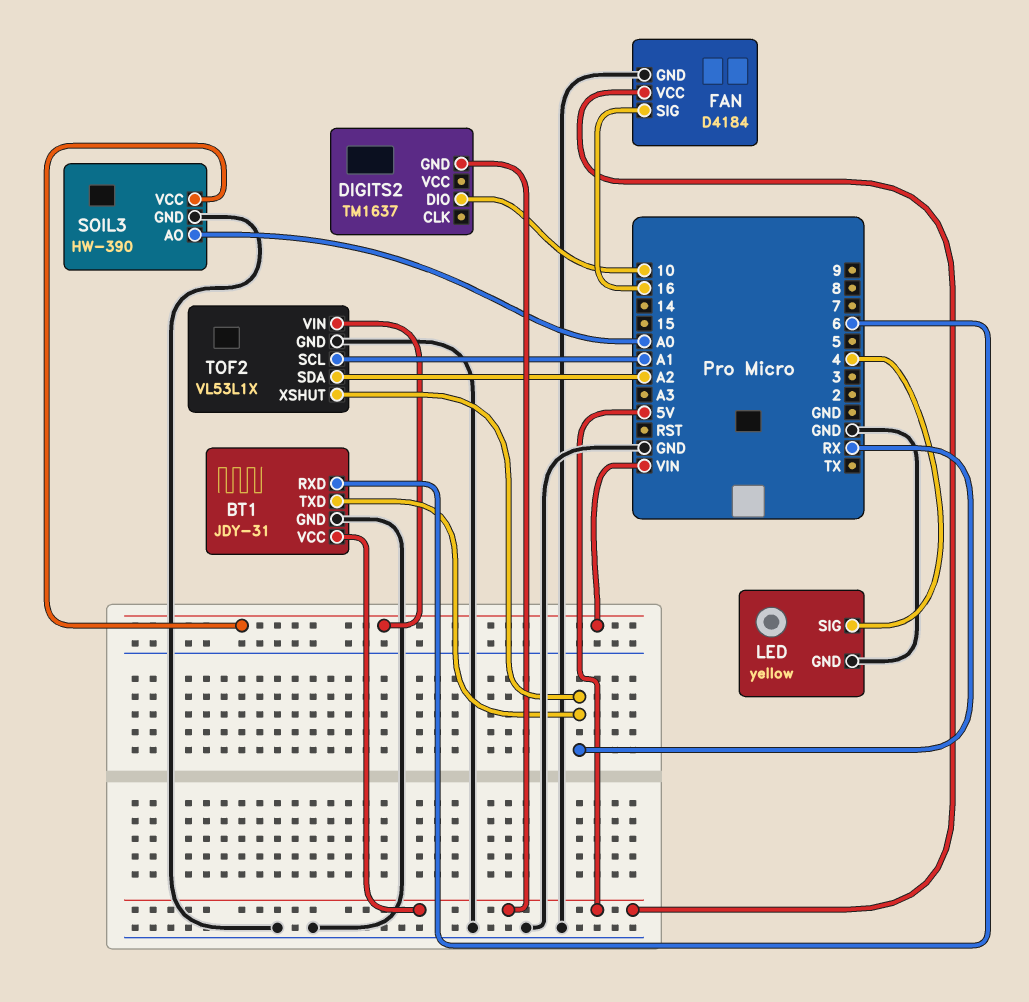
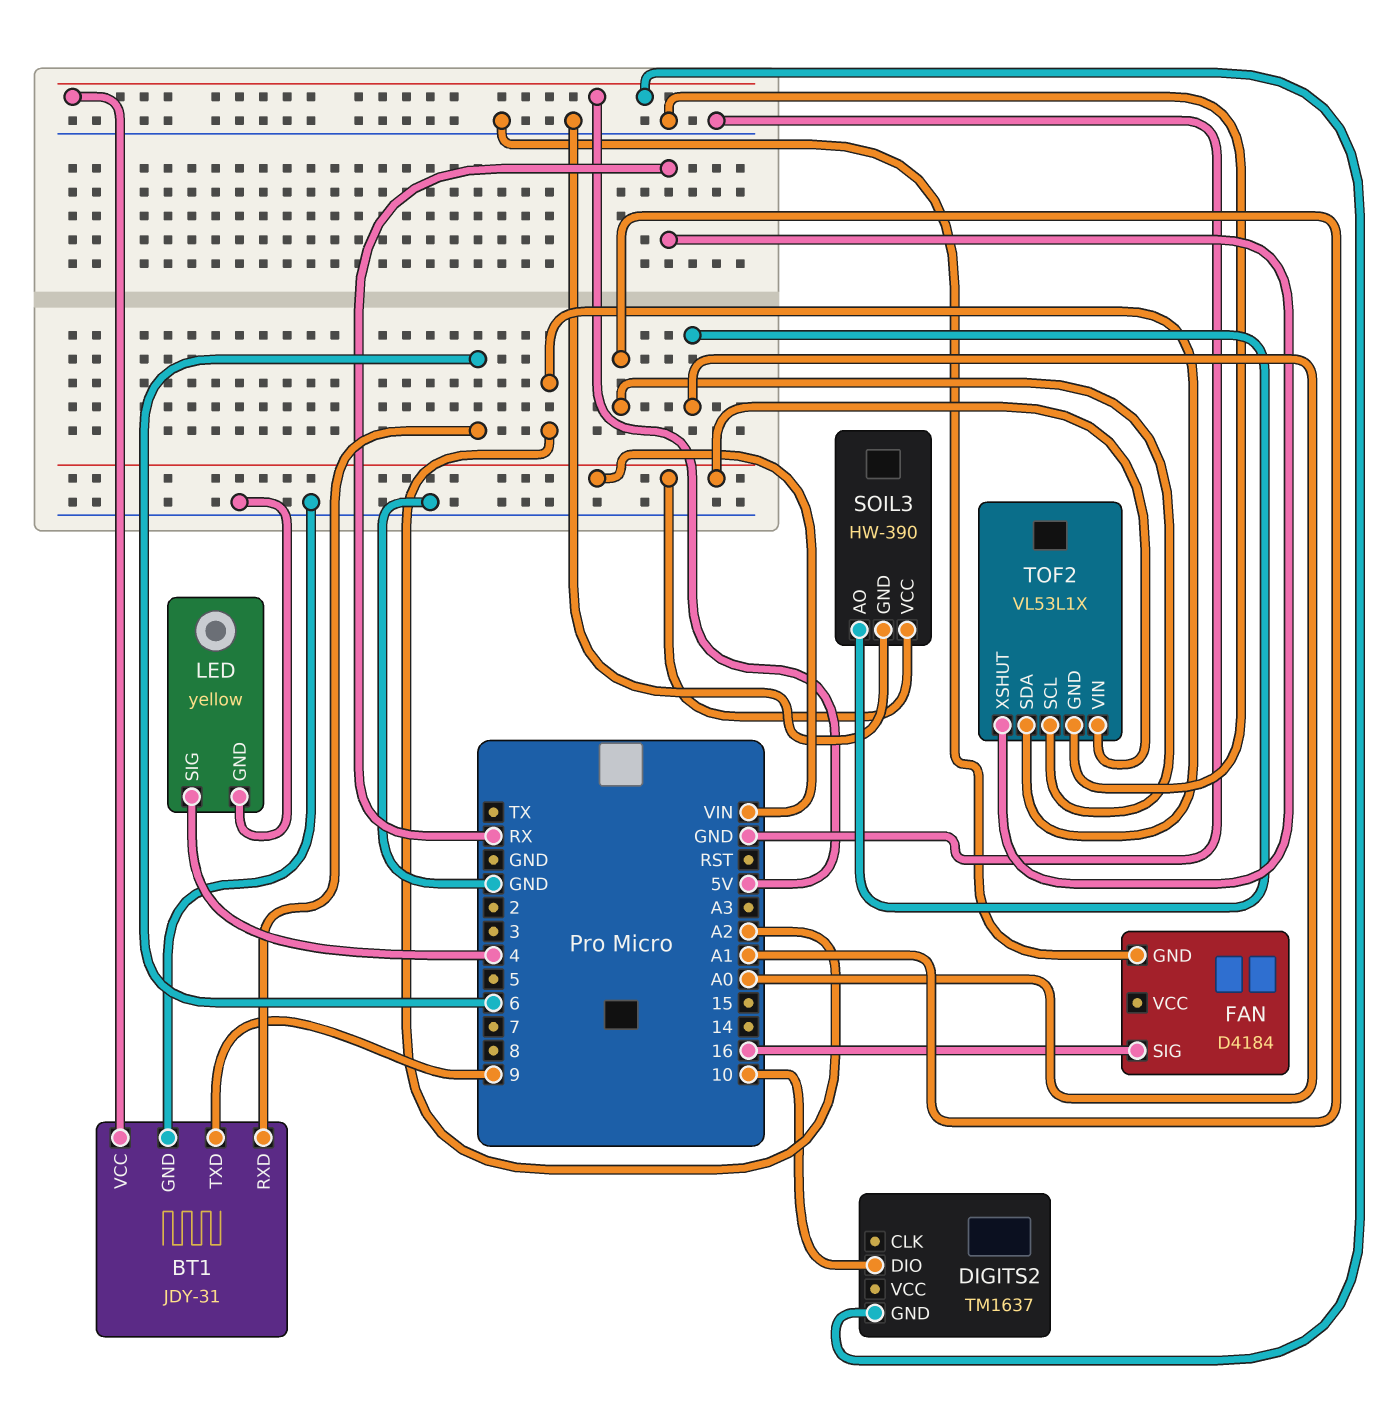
BT1 pin TXD: RX -> 9
FAN pin VCC: 5V -> none

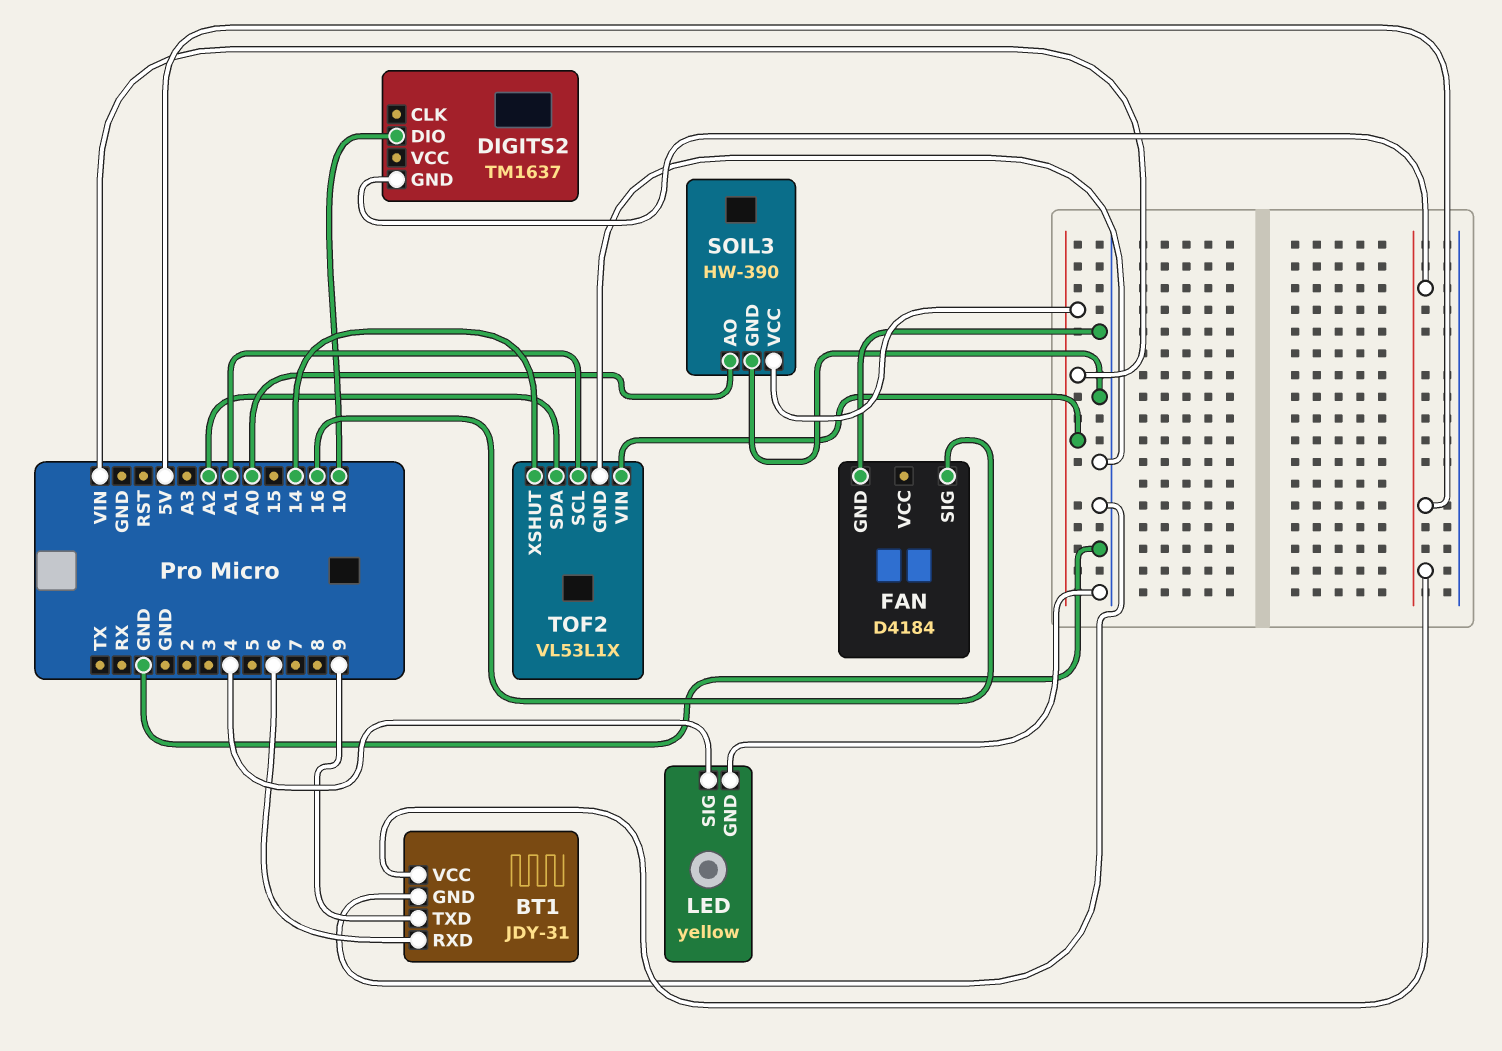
TOF2 pin XSHUT: RX -> 14

